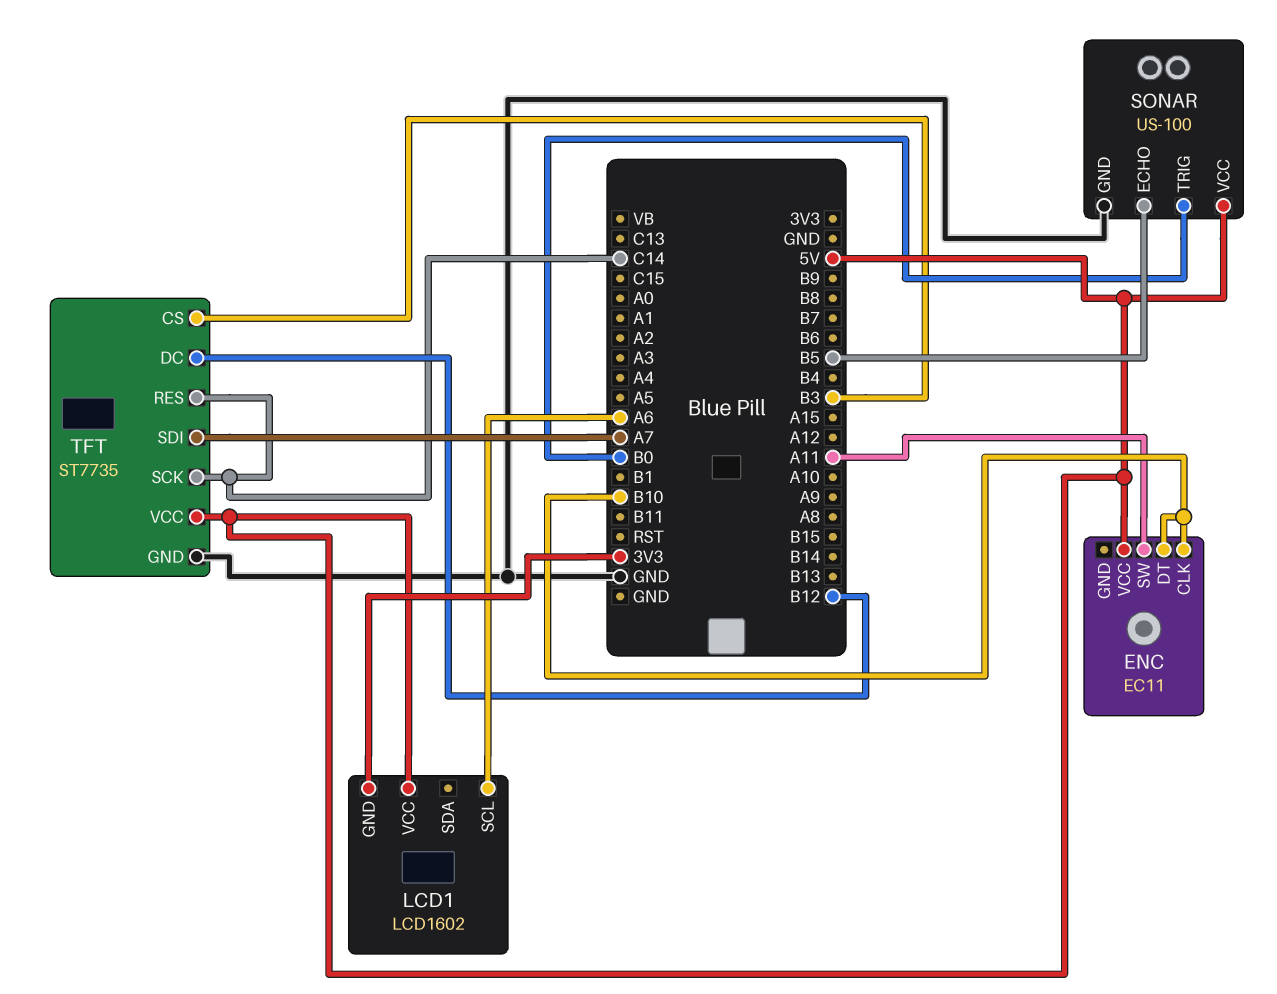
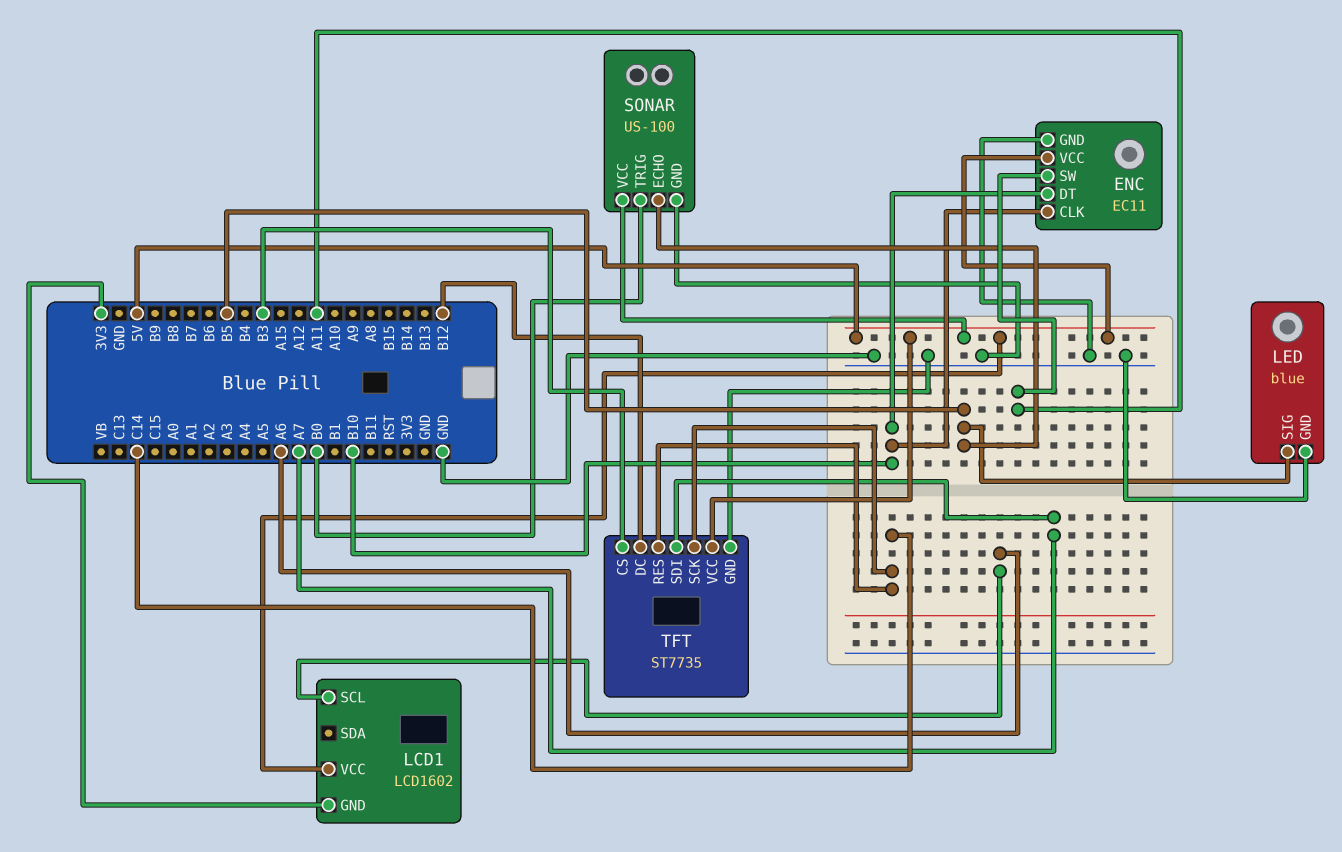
ENC pin GND: none -> GND
LED: none -> blue
LED pin GND: none -> GND
LED pin SIG: none -> B5

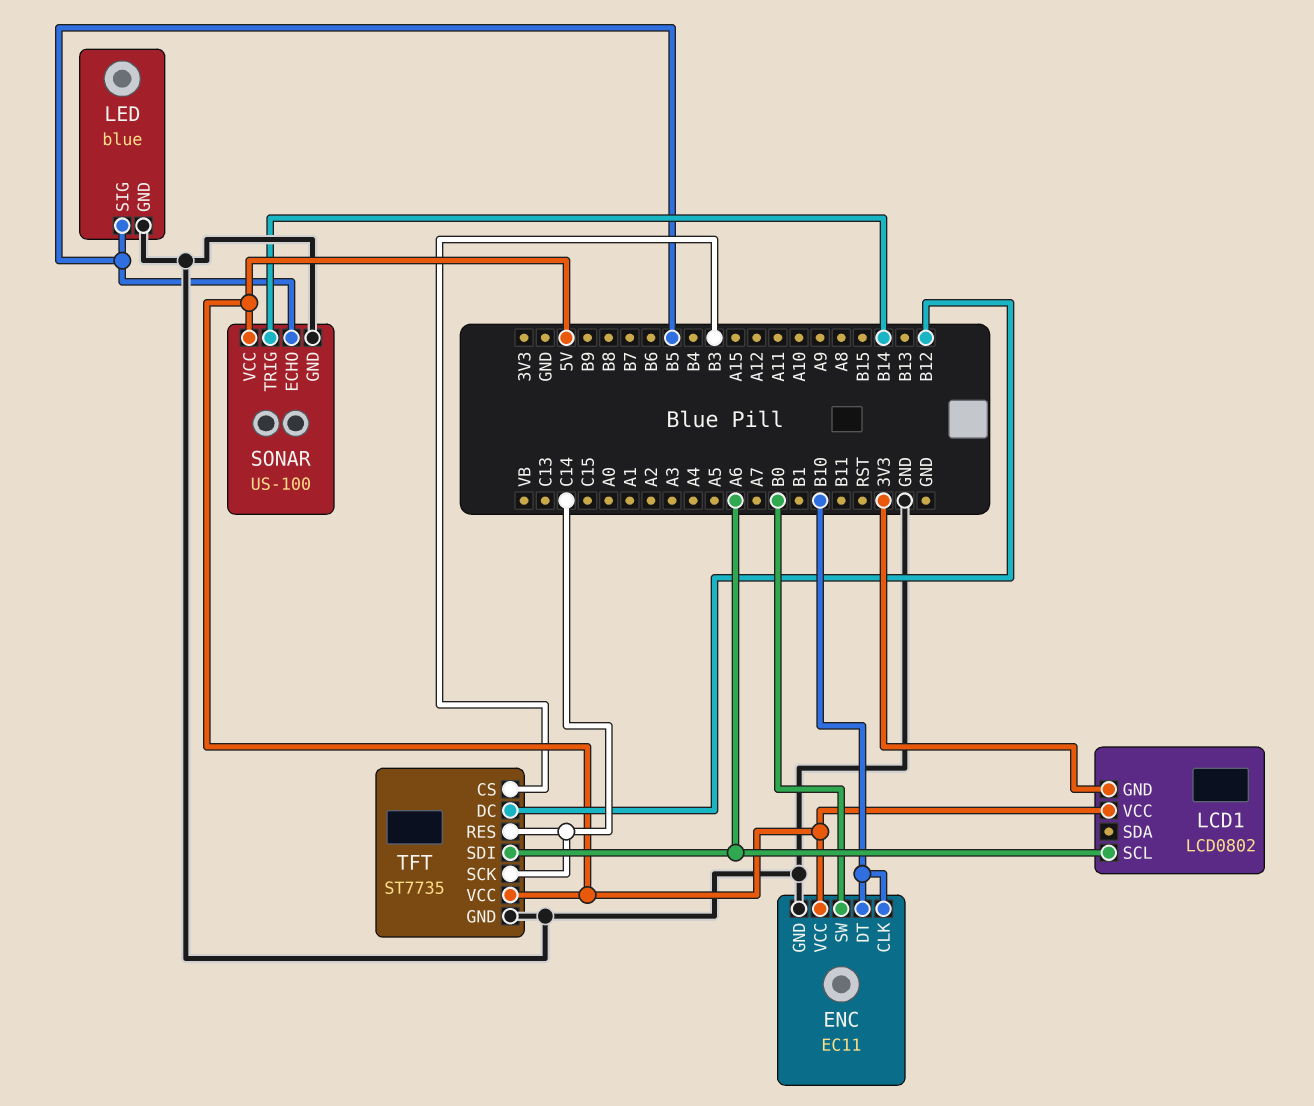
ENC pin SW: A11 -> B0
LCD1: LCD1602 -> LCD0802
SONAR pin TRIG: B0 -> B14
TFT pin SDI: A7 -> A6

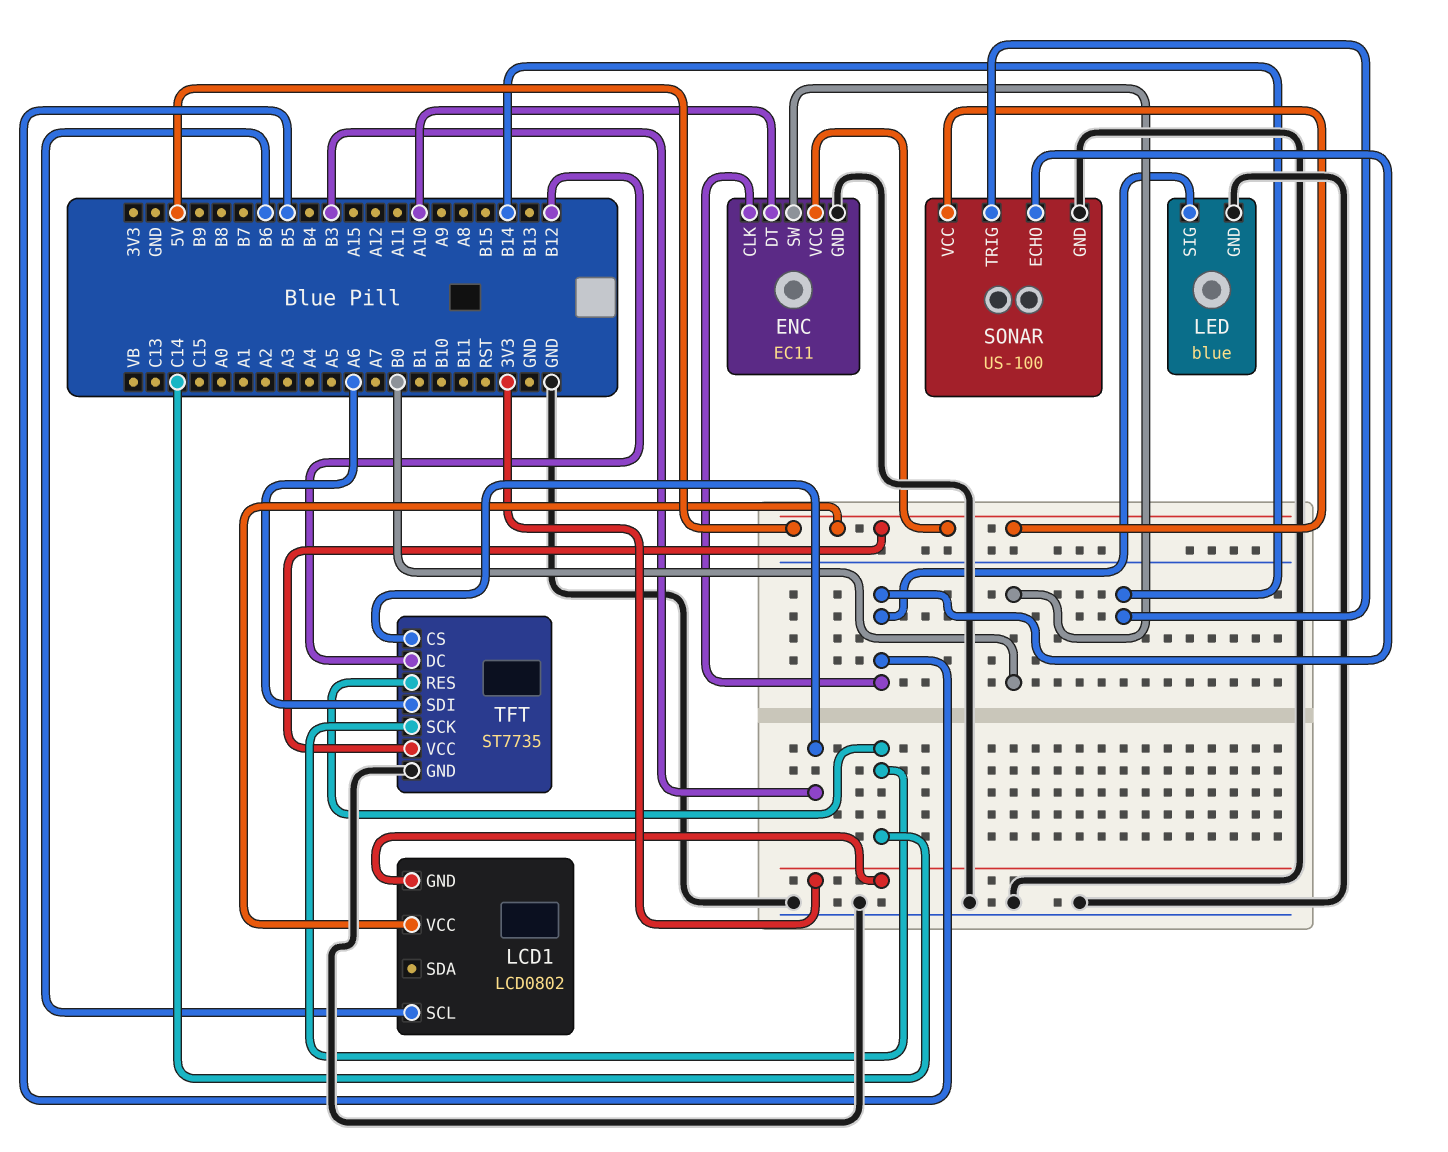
ENC pin CLK: B10 -> B5
ENC pin DT: B10 -> A10
LCD1 pin SCL: A6 -> B6

